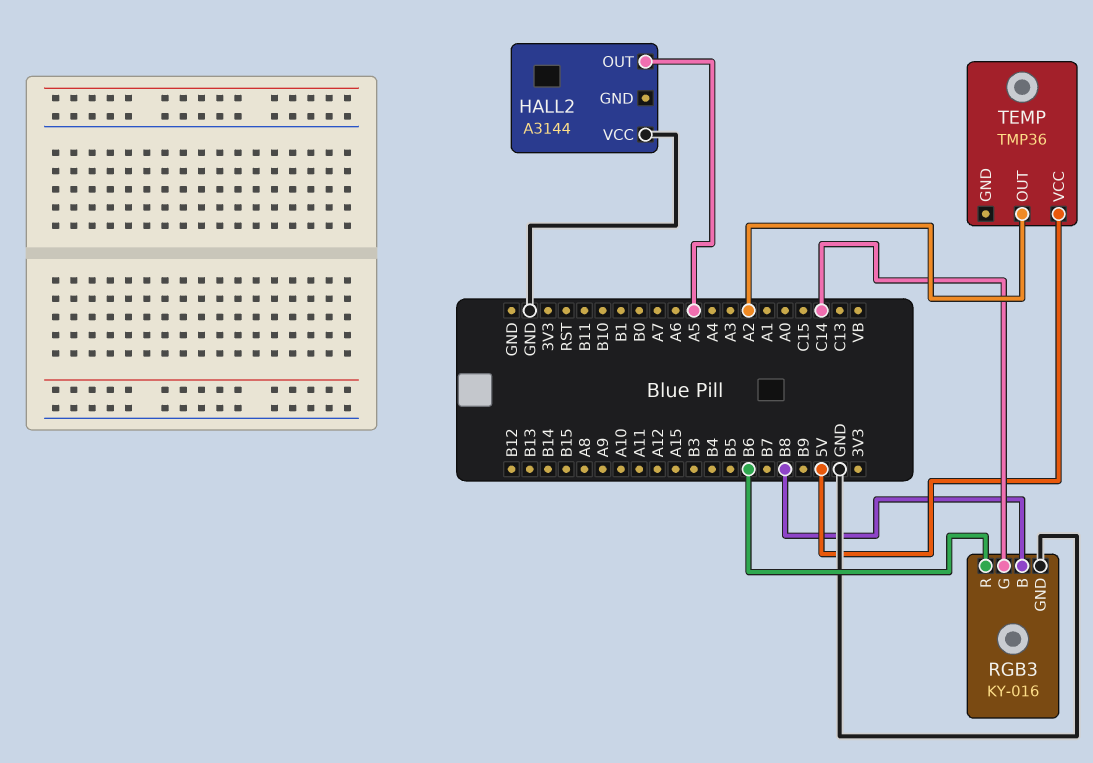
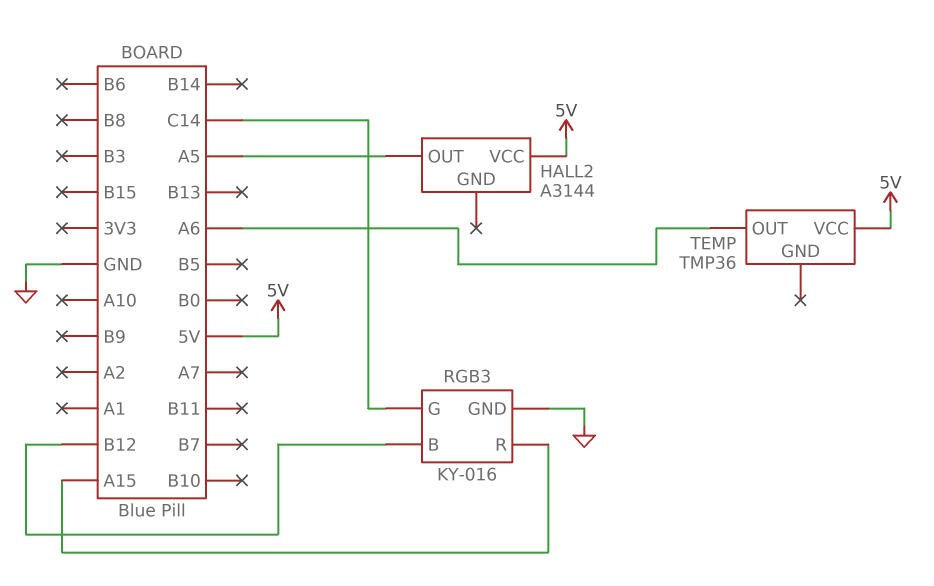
HALL2 pin VCC: GND -> 5V
RGB3 pin B: B8 -> B12
RGB3 pin R: B6 -> A15
TEMP pin OUT: A2 -> A6

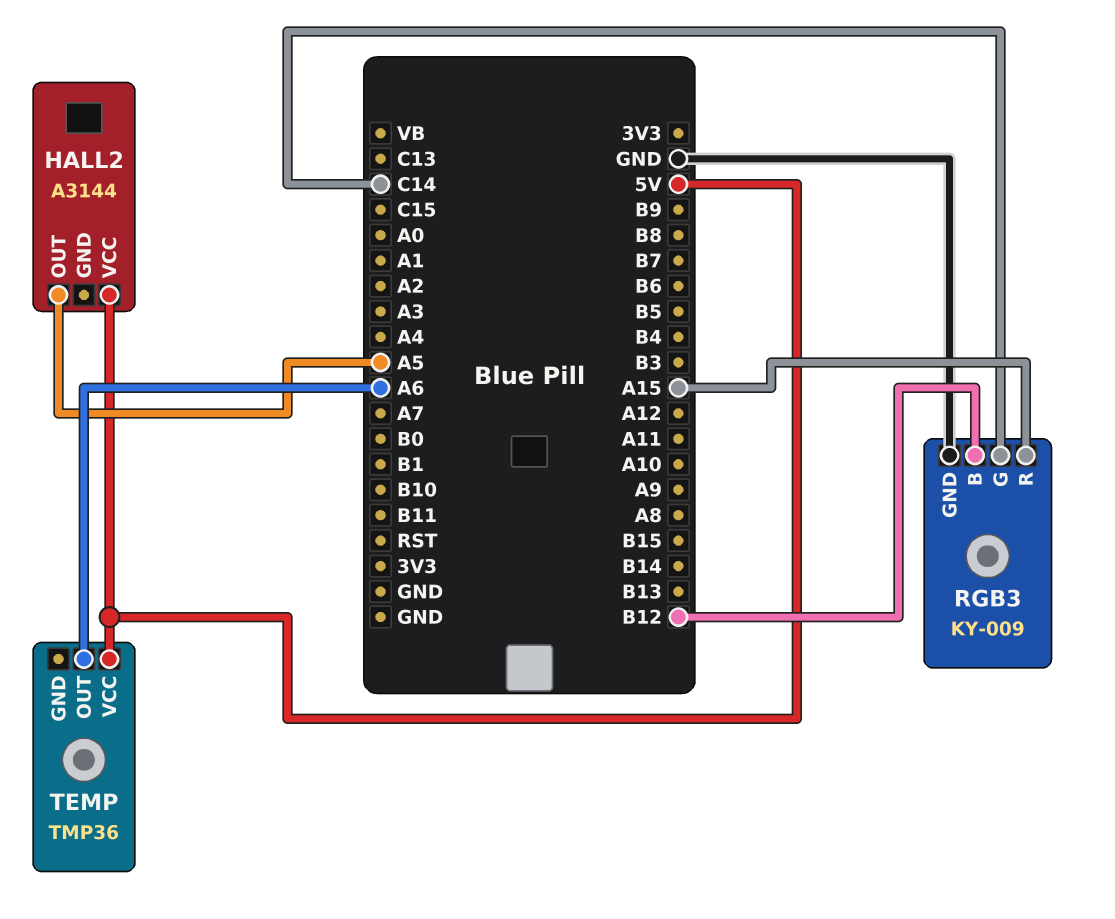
RGB3: KY-016 -> KY-009

